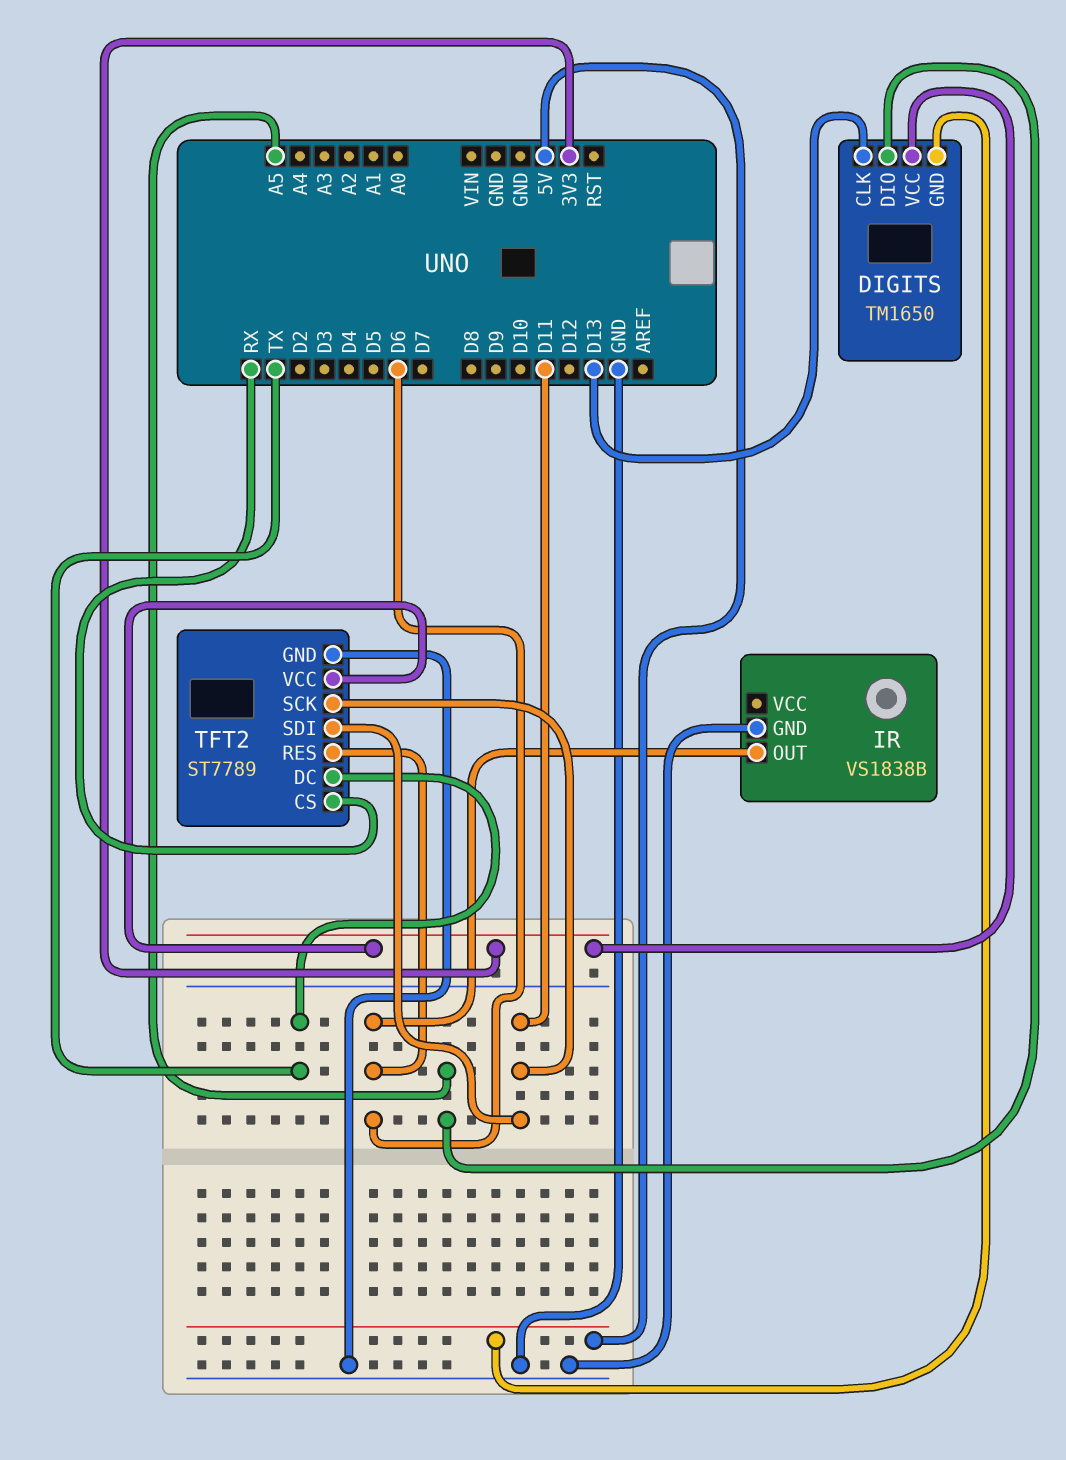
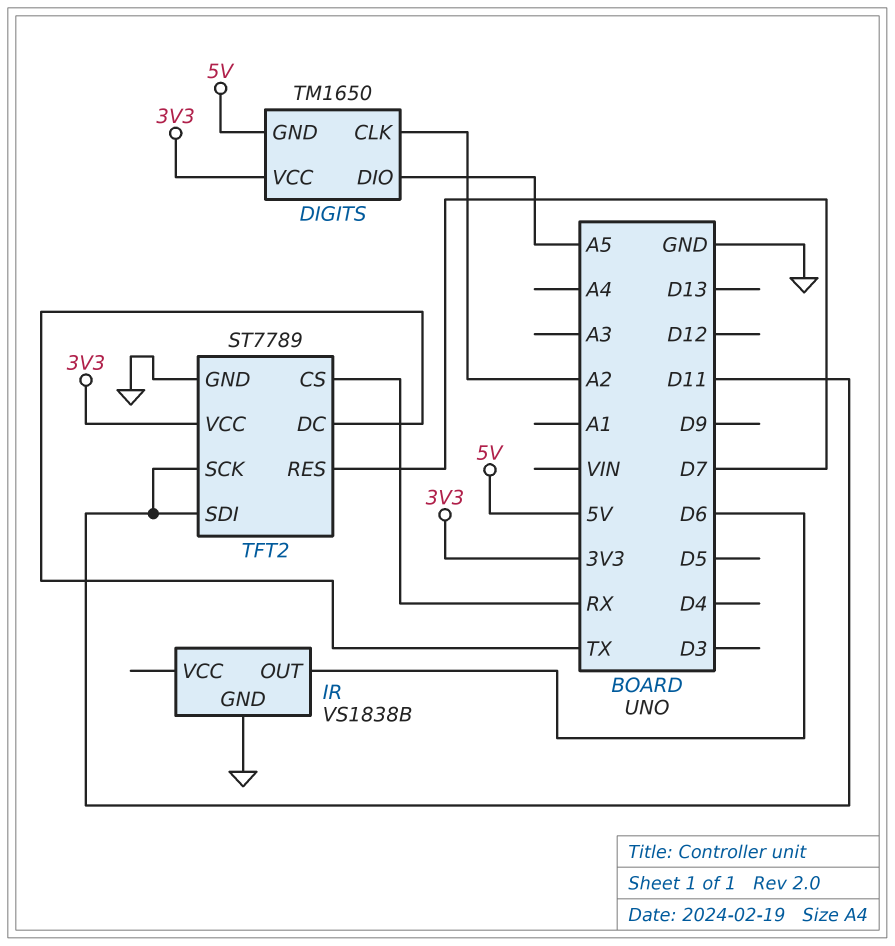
DIGITS pin CLK: D13 -> A2
TFT2 pin RES: D6 -> D7

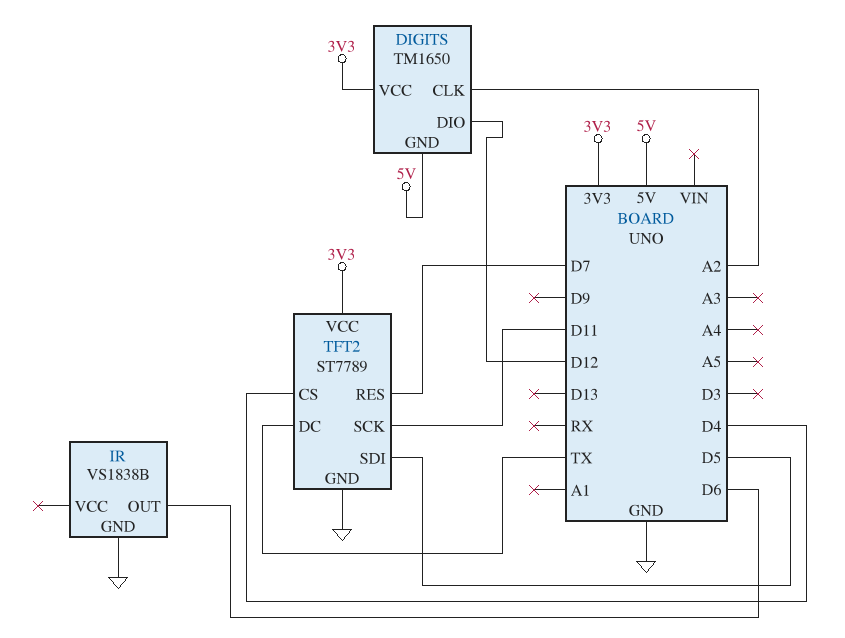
DIGITS pin DIO: A5 -> D12
TFT2 pin CS: RX -> D4
TFT2 pin SDI: D11 -> D5

